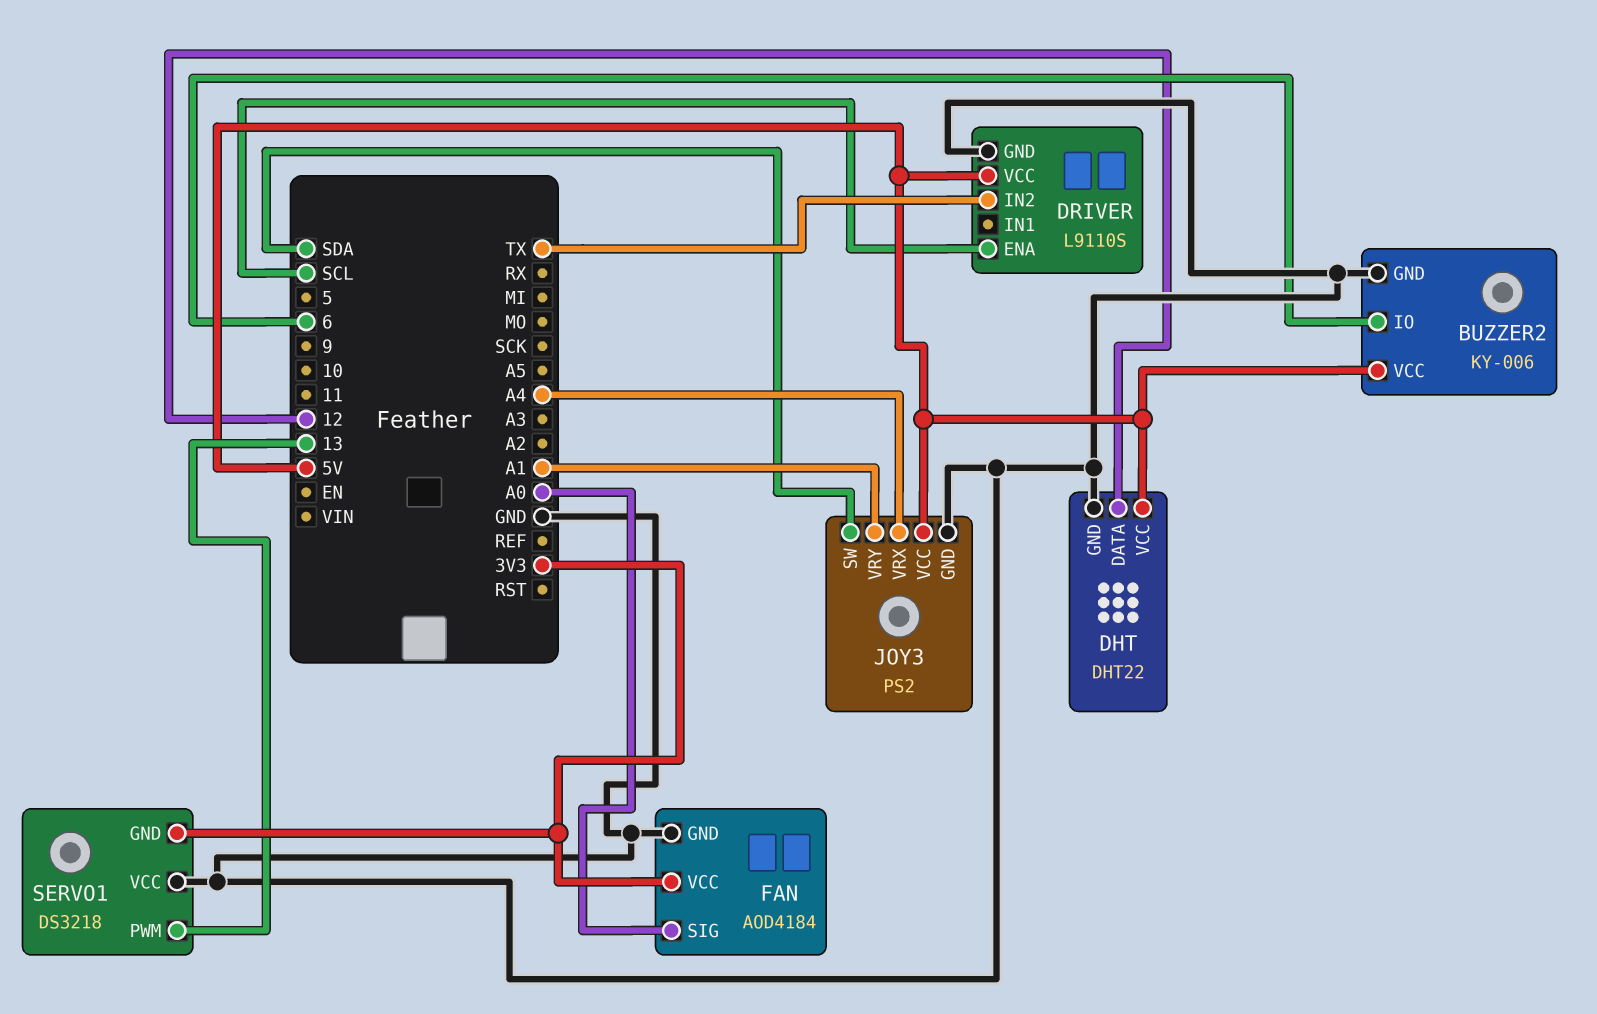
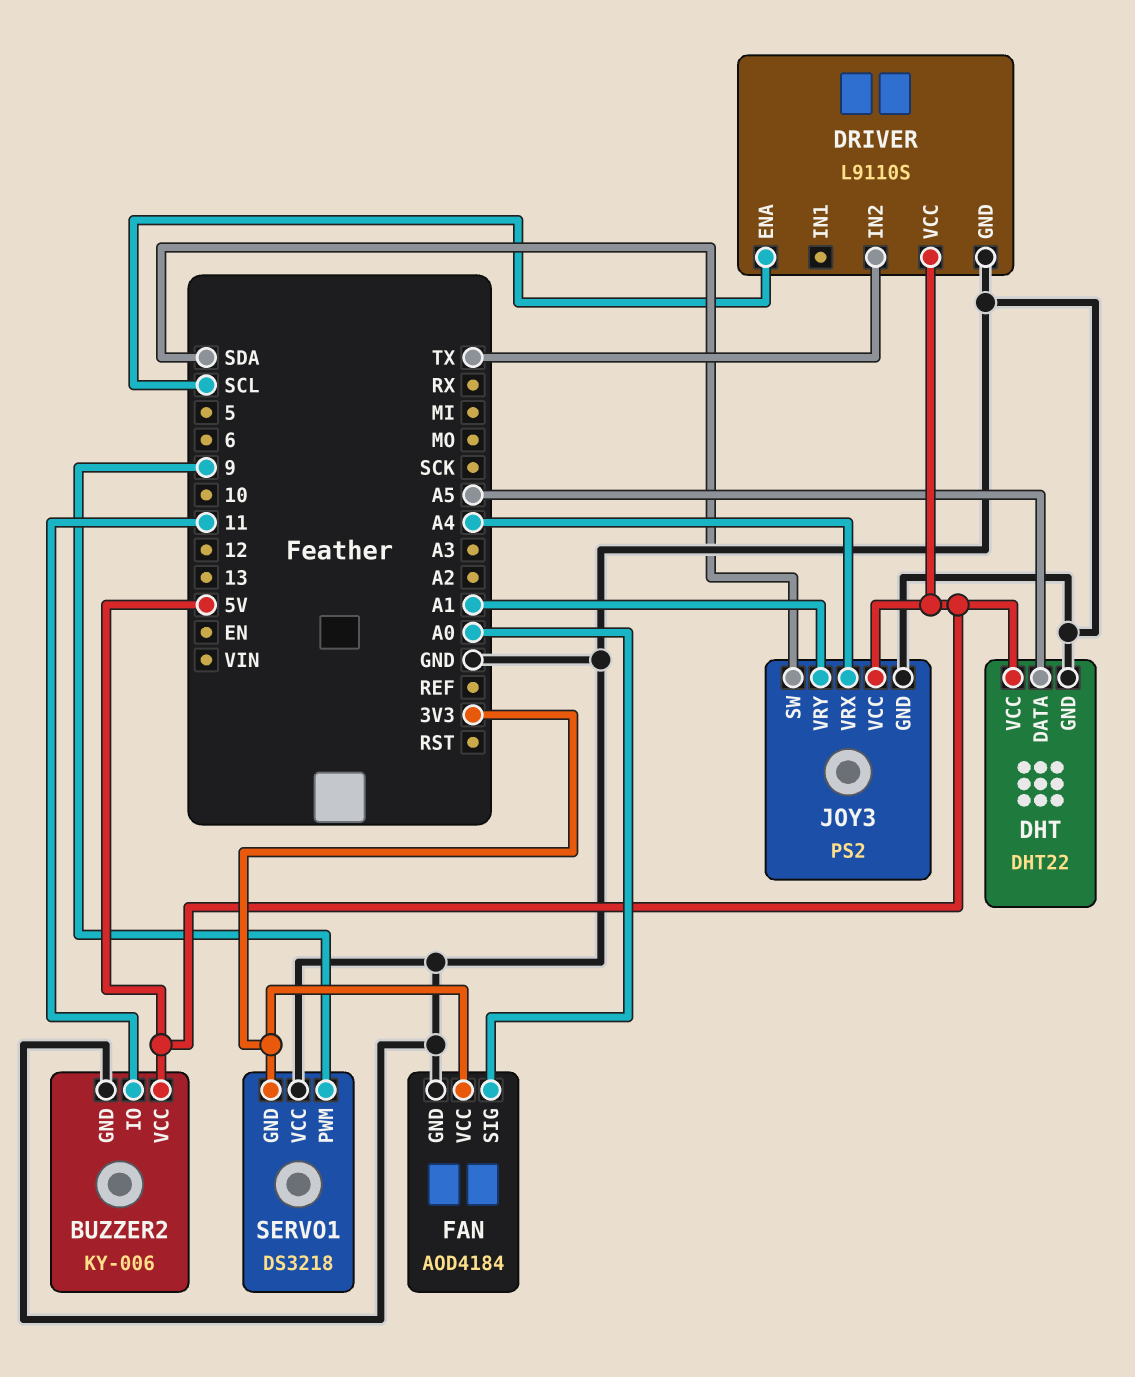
BUZZER2 pin IO: 6 -> 11
DHT pin DATA: 12 -> A5
SERVO1 pin PWM: 13 -> 9

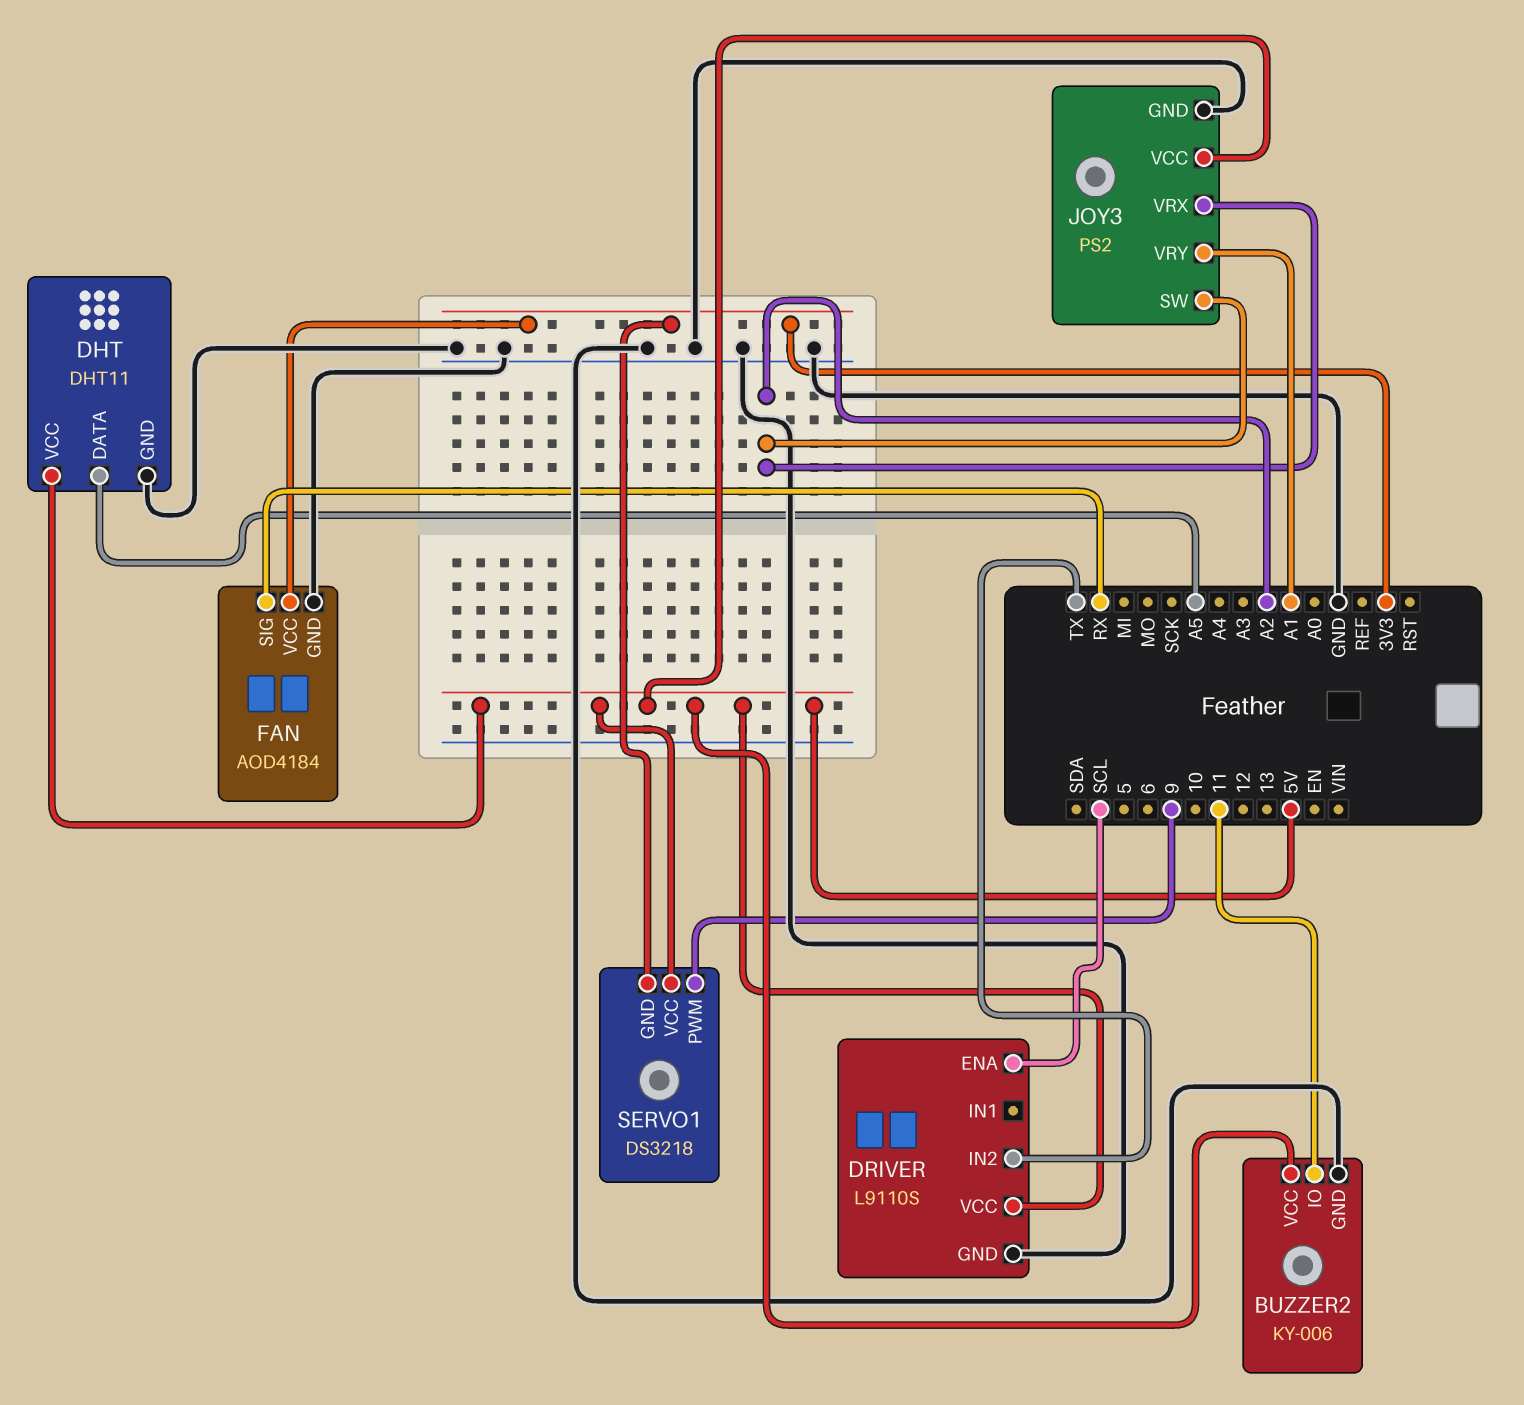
DHT: DHT22 -> DHT11
FAN pin SIG: A0 -> RX
JOY3 pin SW: SDA -> A2
JOY3 pin VRX: A4 -> A2
SERVO1 pin VCC: GND -> 5V

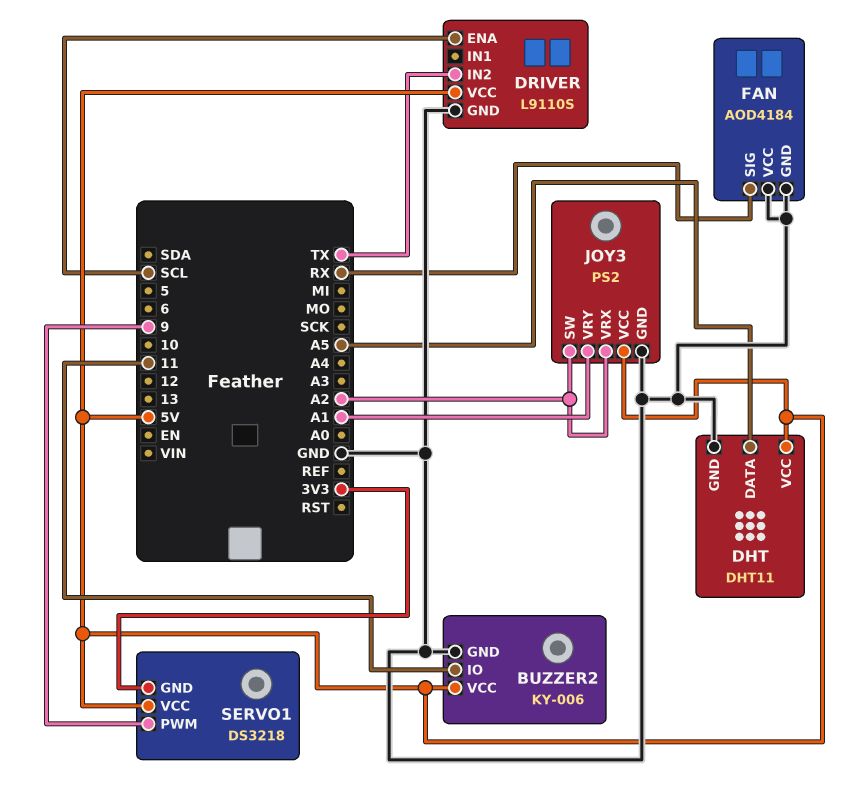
FAN pin VCC: 3V3 -> GND

